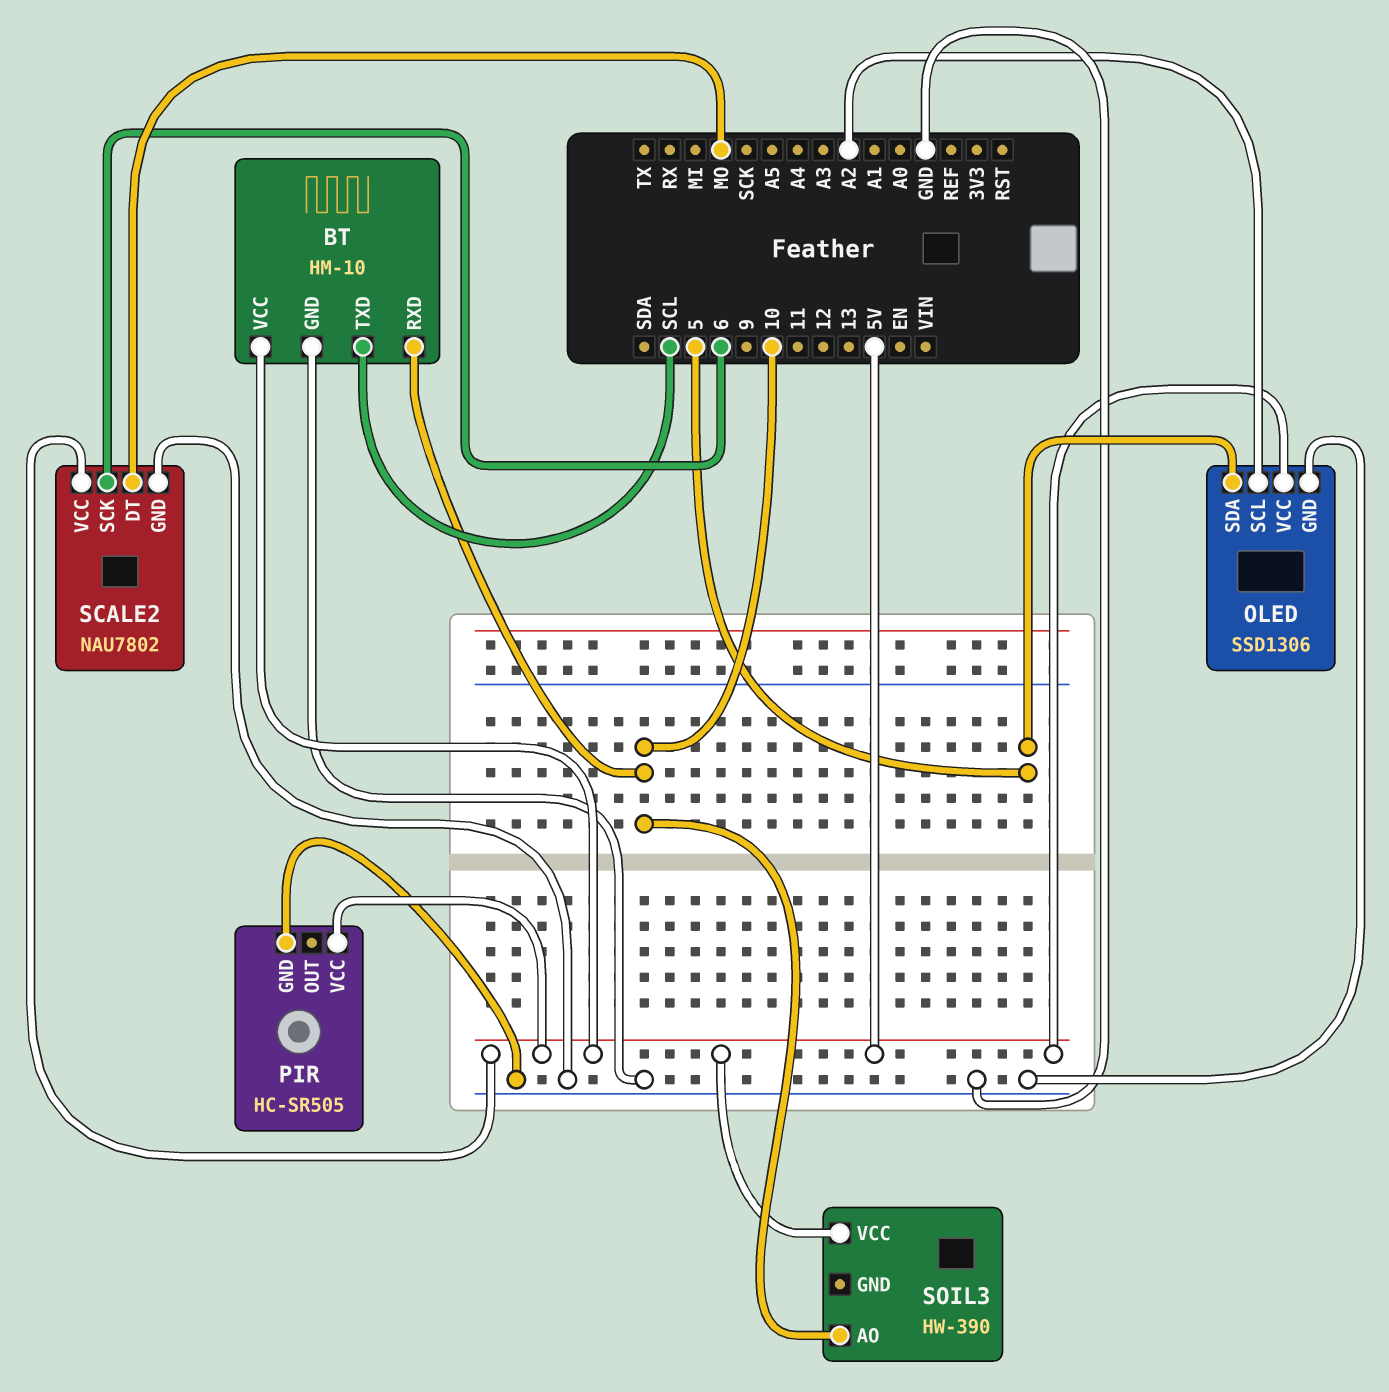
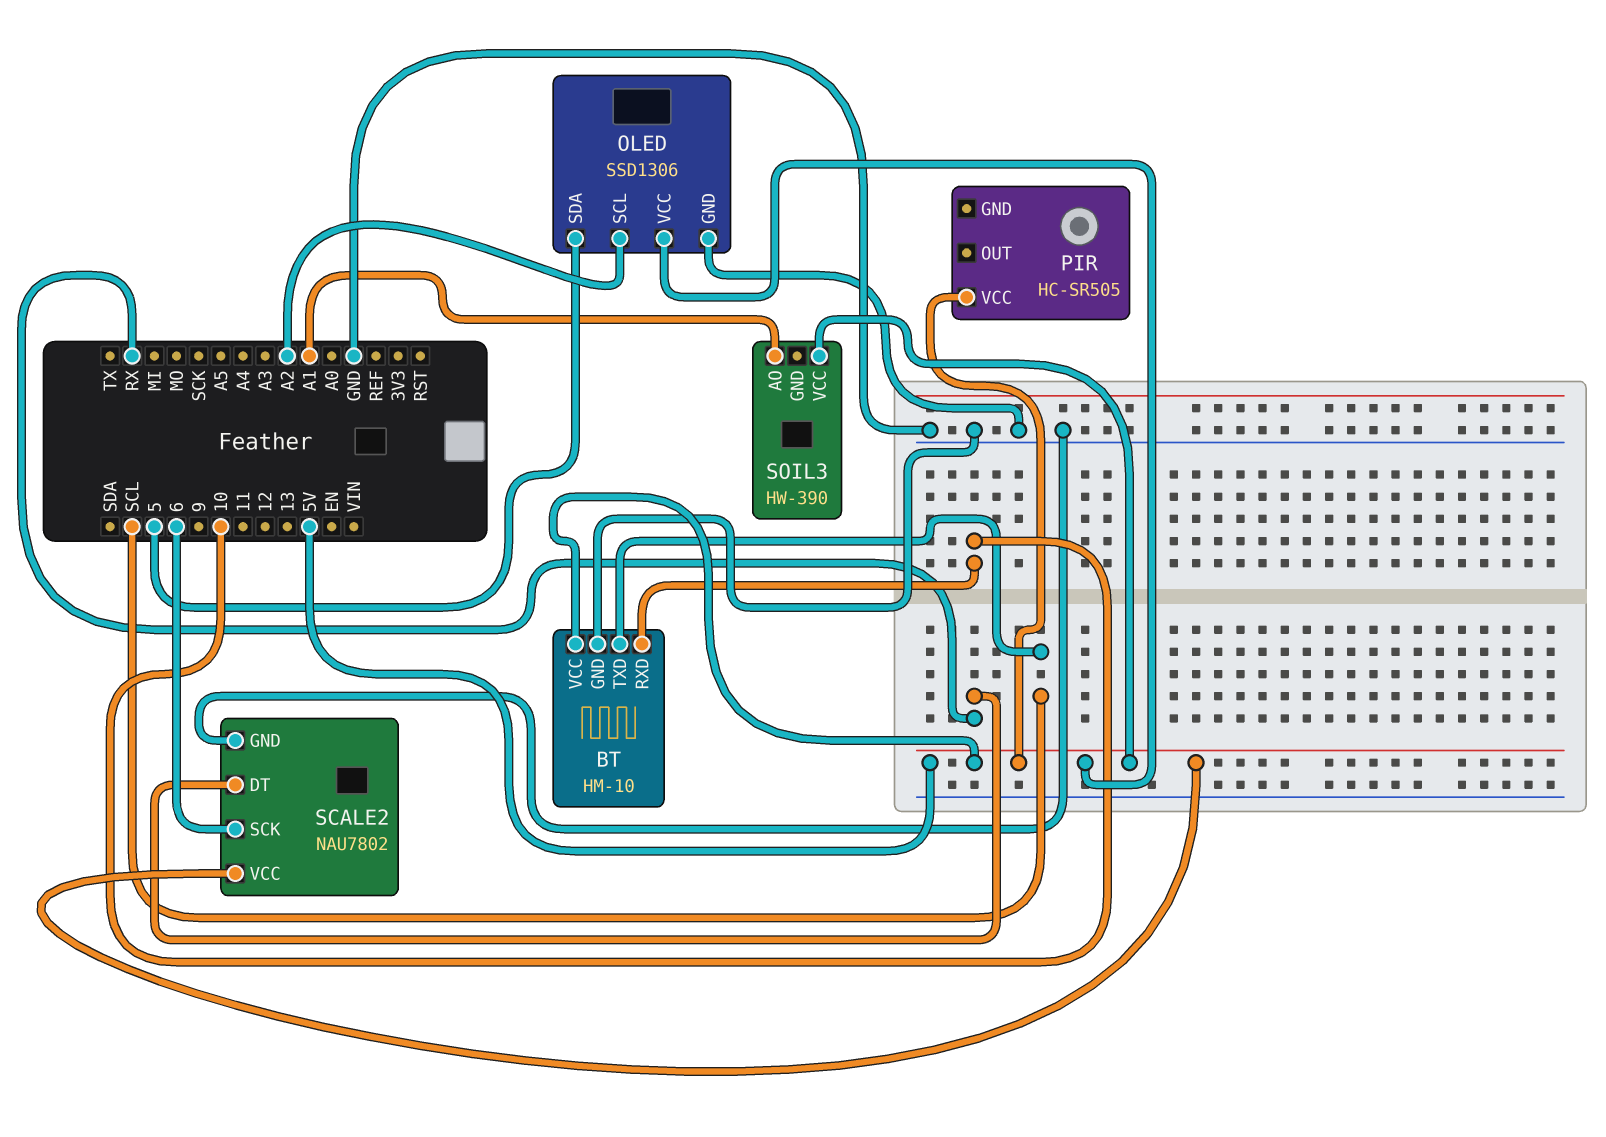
PIR pin GND: GND -> none
SCALE2 pin DT: MO -> RX
SOIL3 pin AO: 10 -> A1

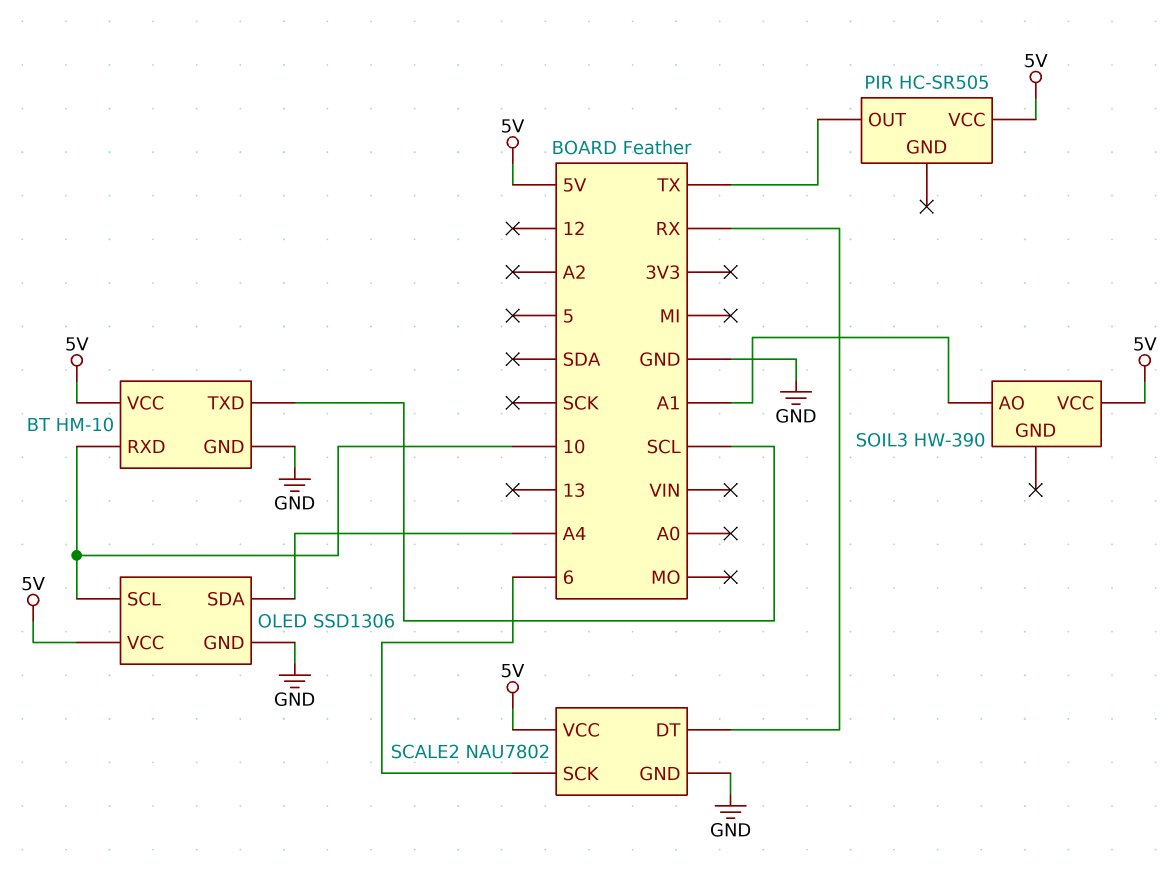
OLED pin SCL: A2 -> 10
OLED pin SDA: 5 -> A4
PIR pin OUT: none -> TX

